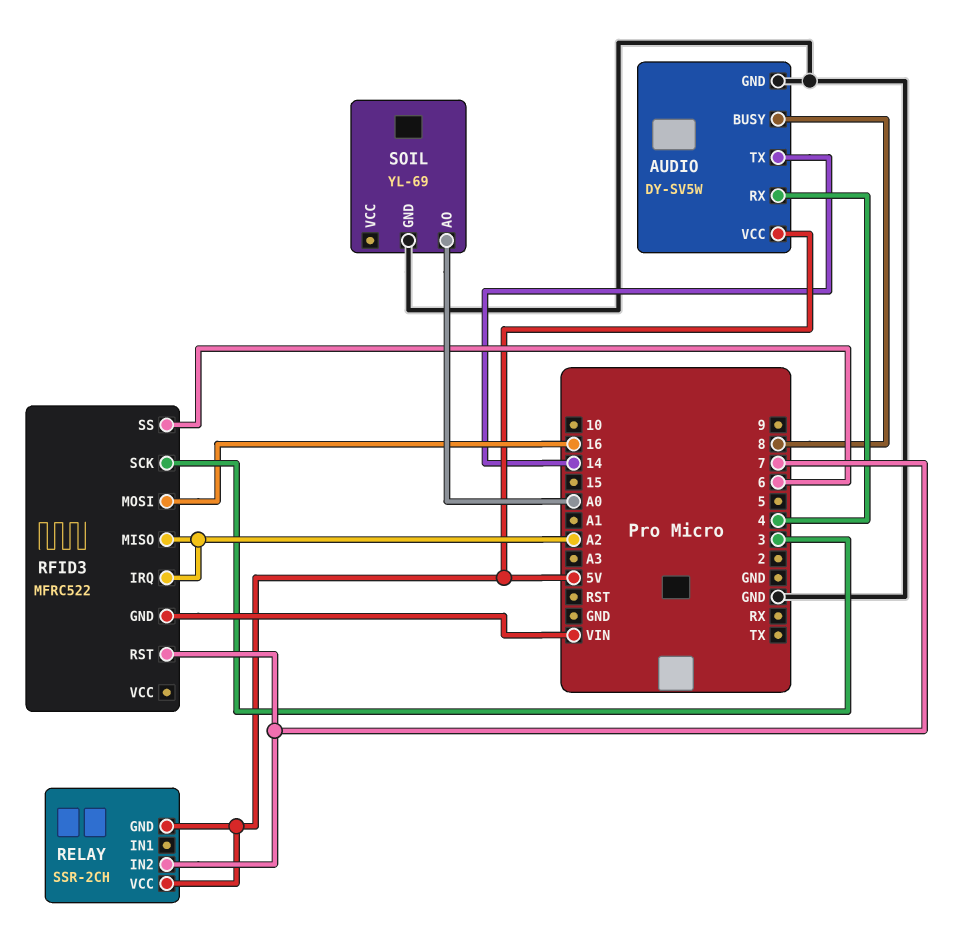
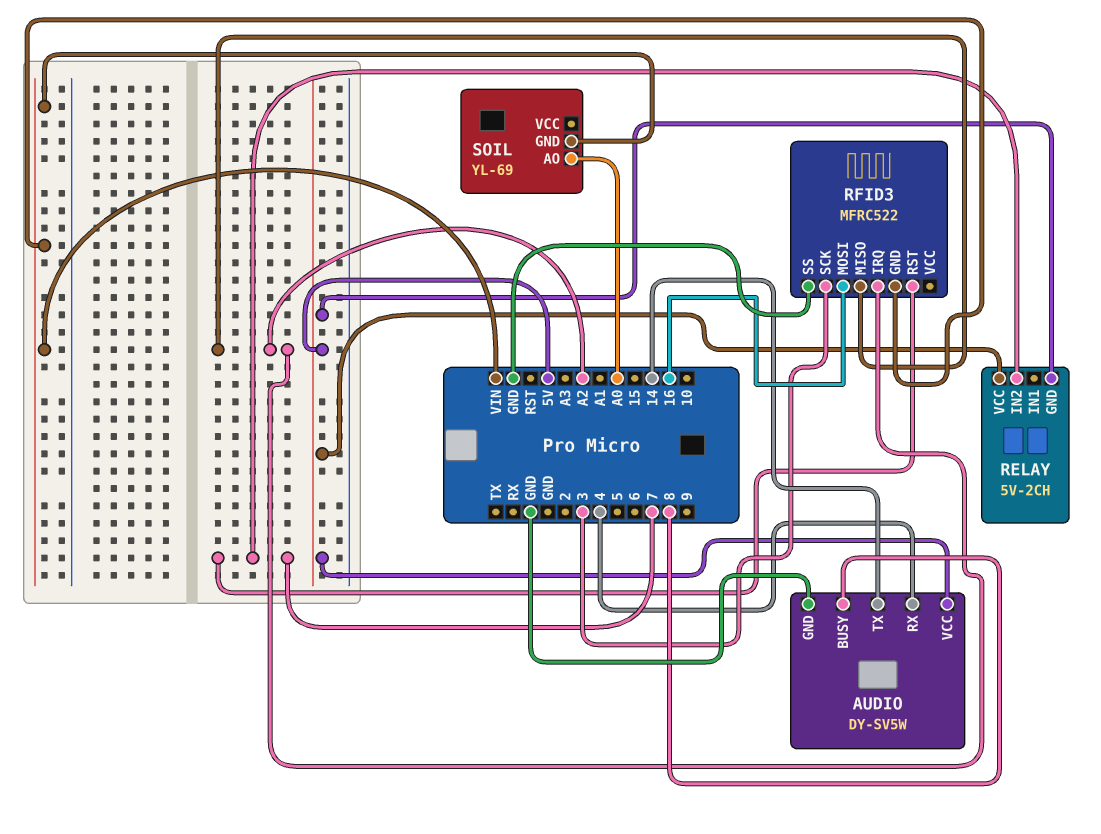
RELAY: SSR-2CH -> 5V-2CH
RFID3 pin SS: 6 -> GND
SOIL pin GND: GND -> VIN

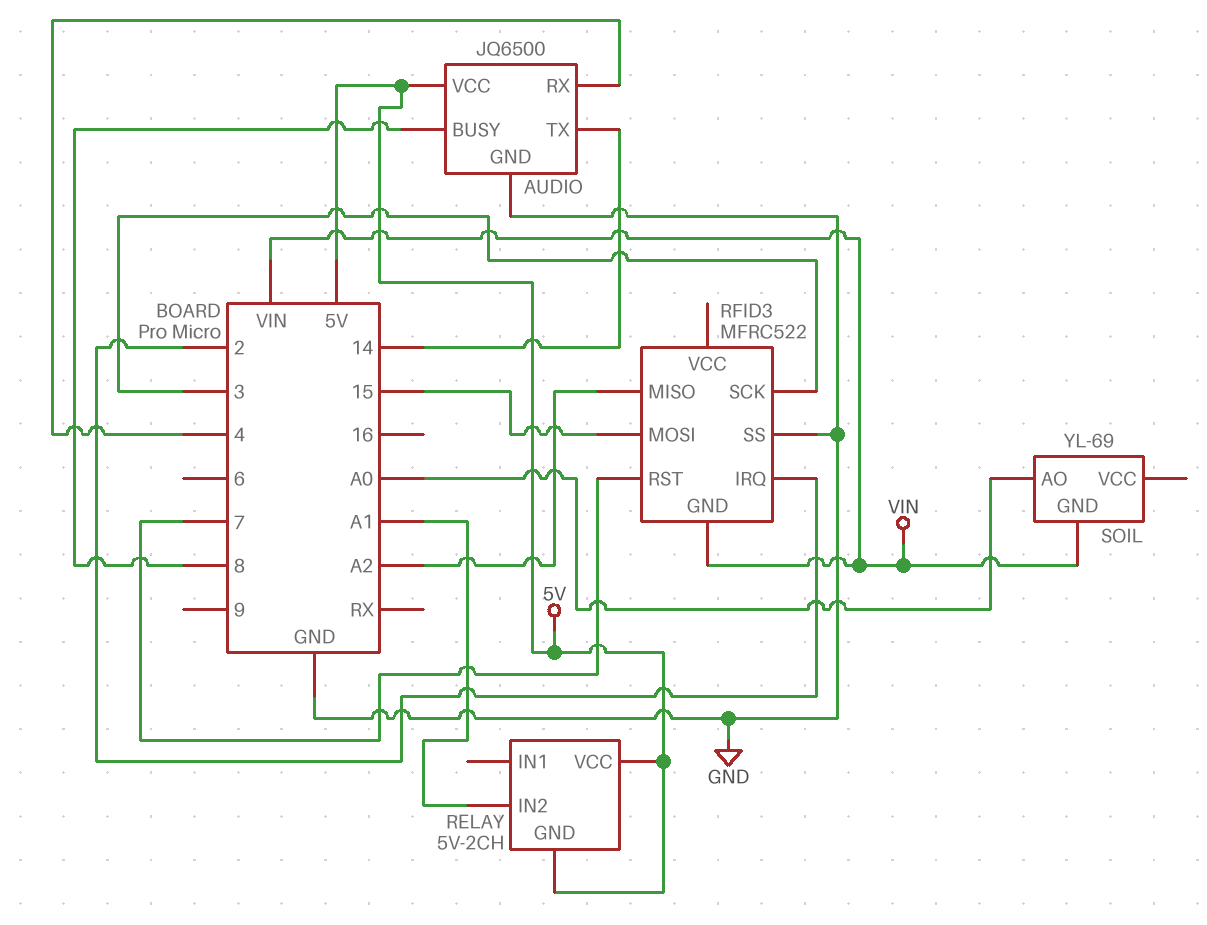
AUDIO: DY-SV5W -> JQ6500
RELAY pin IN2: 7 -> A1
RFID3 pin IRQ: A2 -> 2
RFID3 pin MOSI: 16 -> 15

